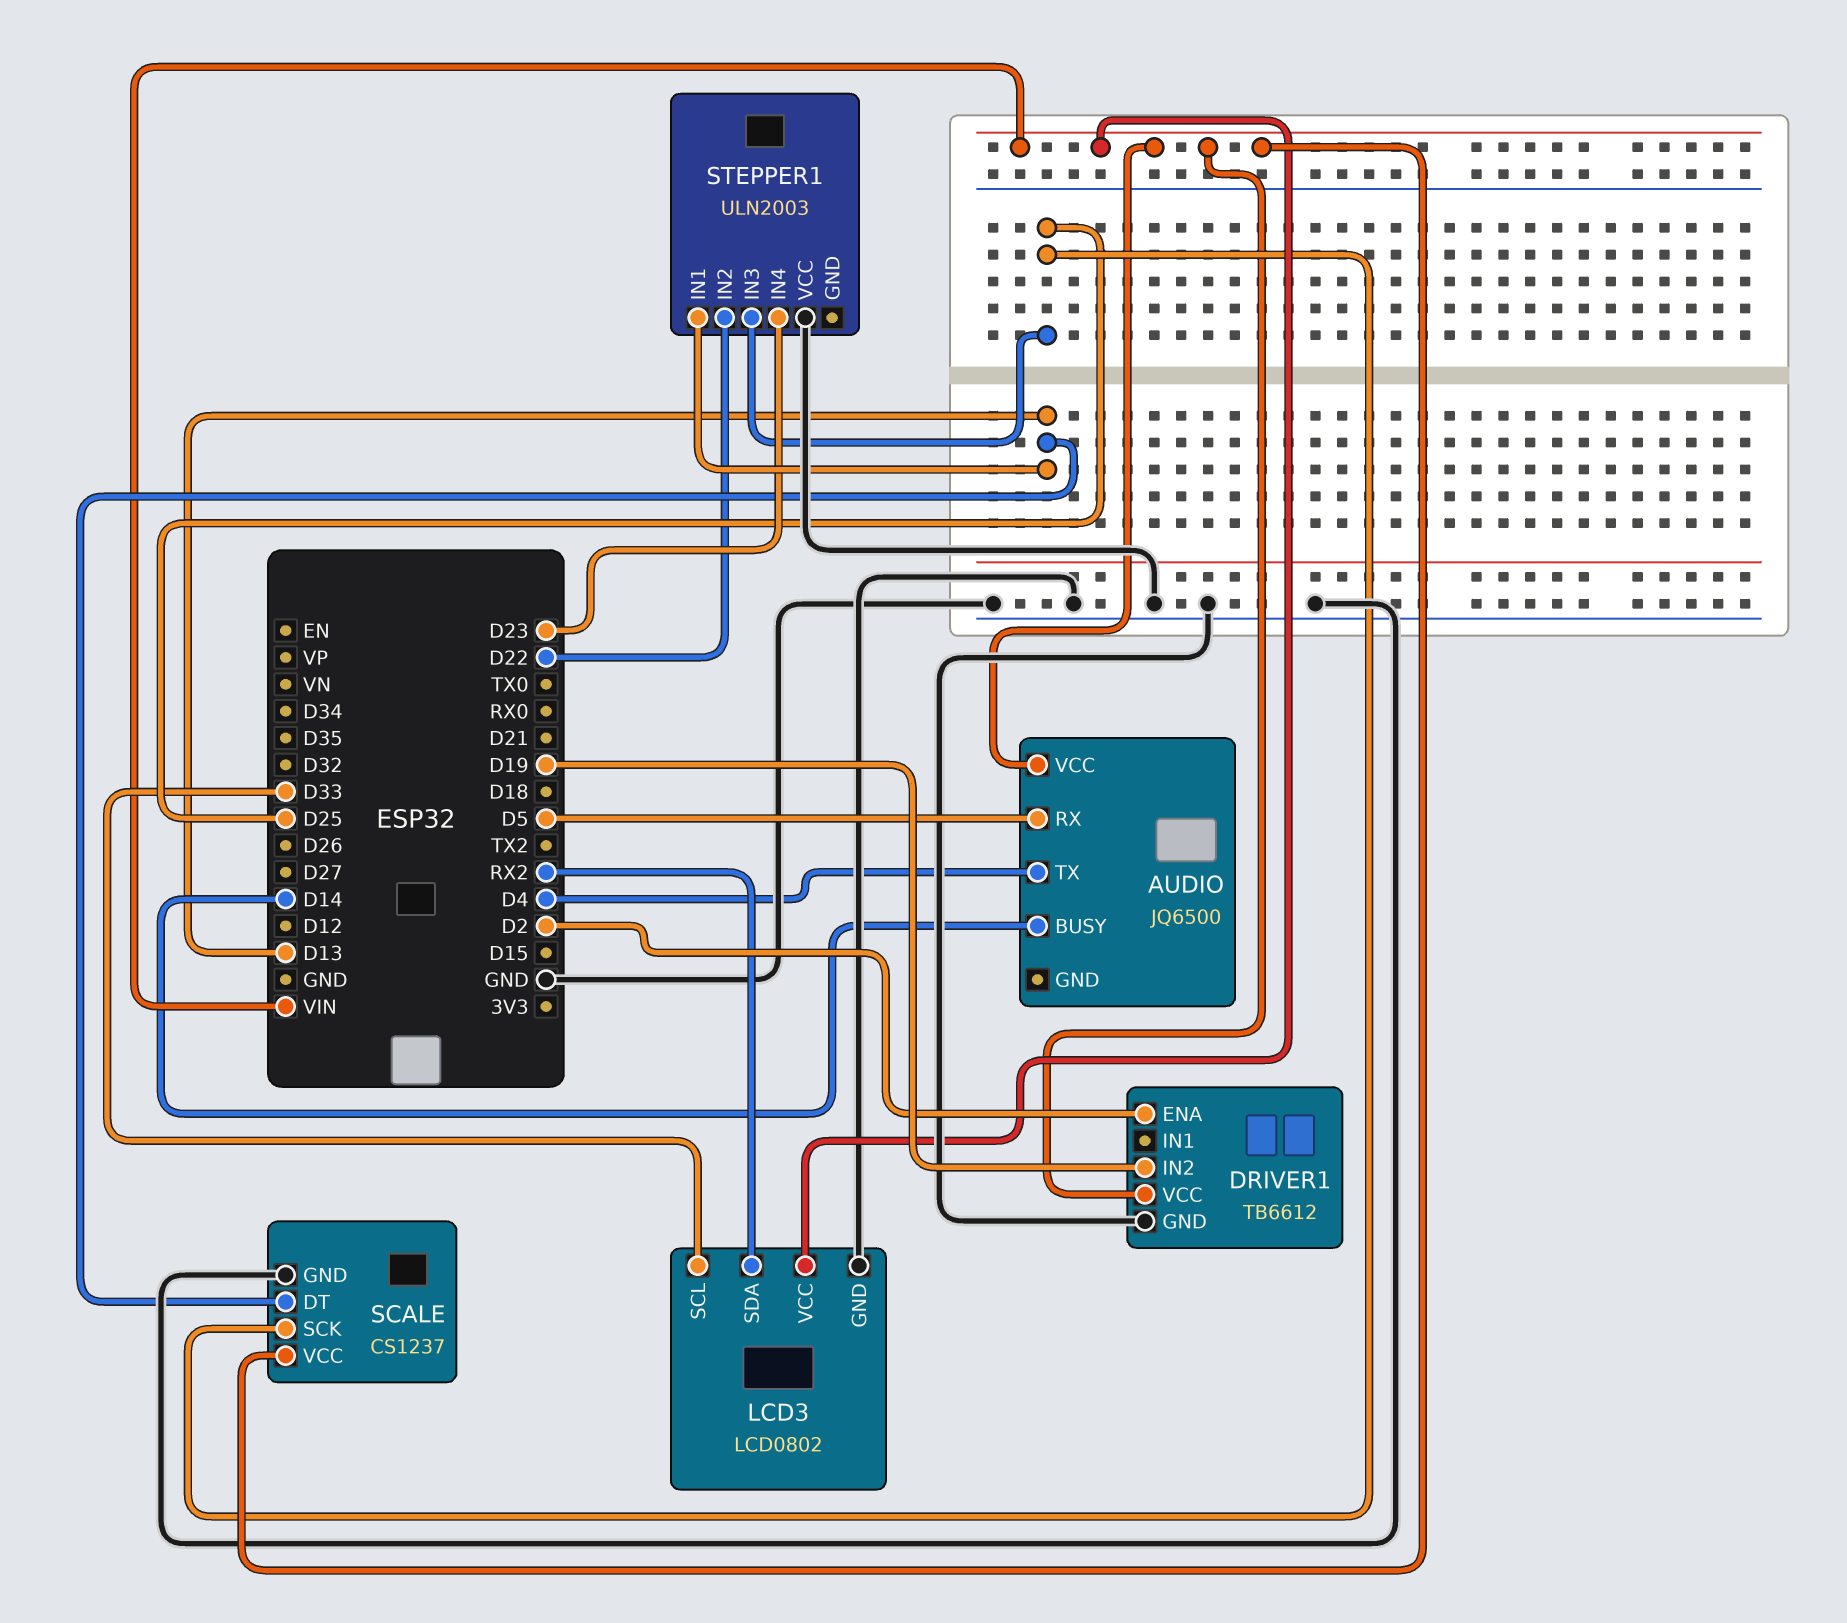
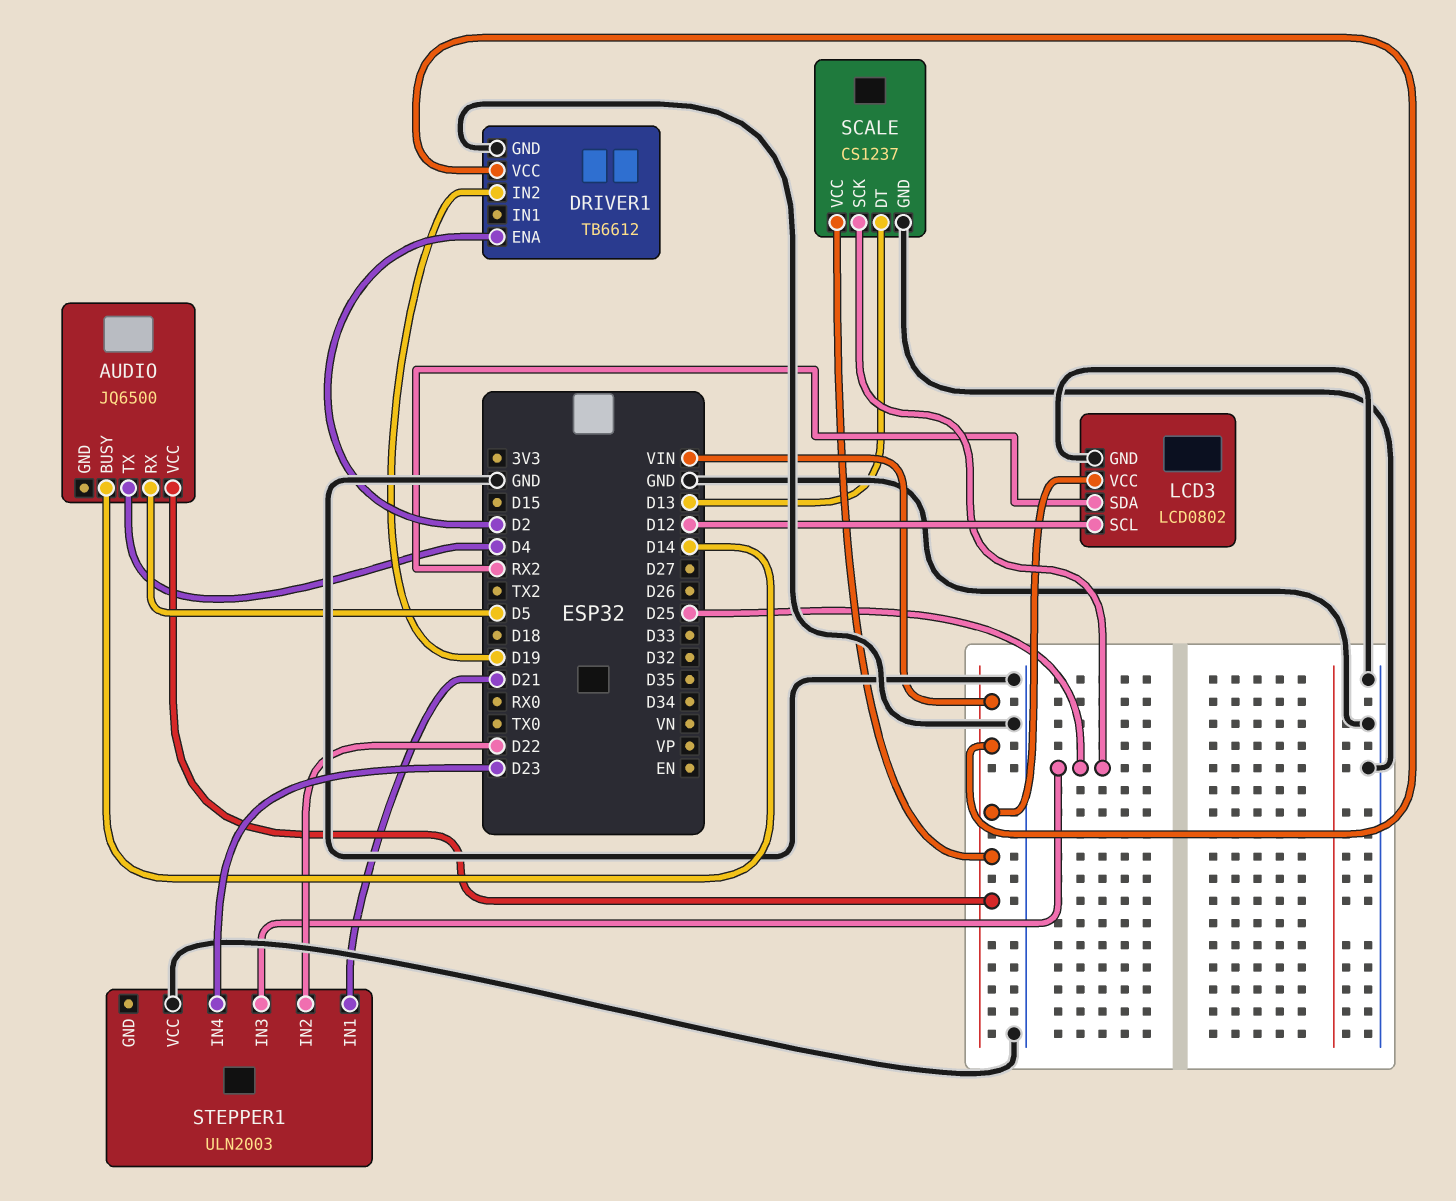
LCD3 pin SCL: D33 -> D12
STEPPER1 pin IN1: D13 -> D21

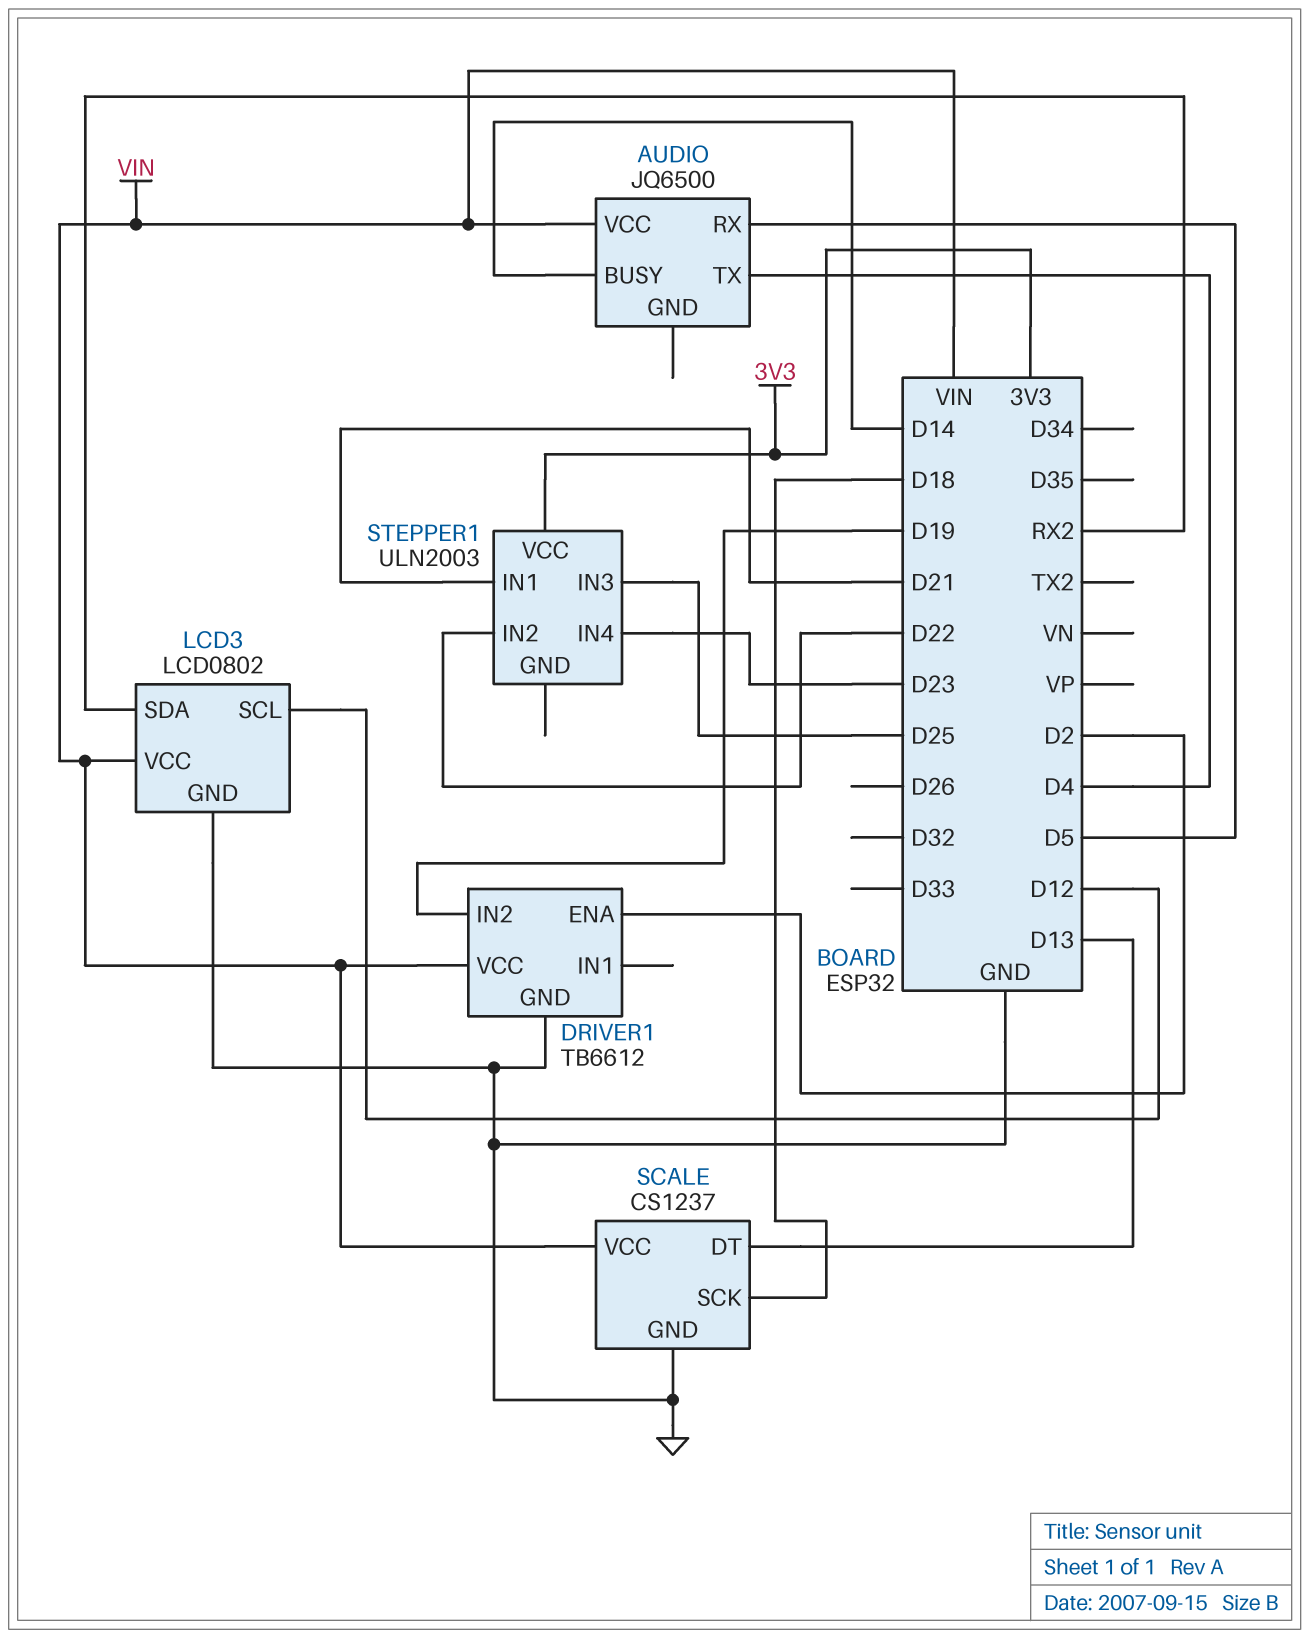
SCALE pin SCK: D25 -> D18
STEPPER1 pin VCC: GND -> 3V3

